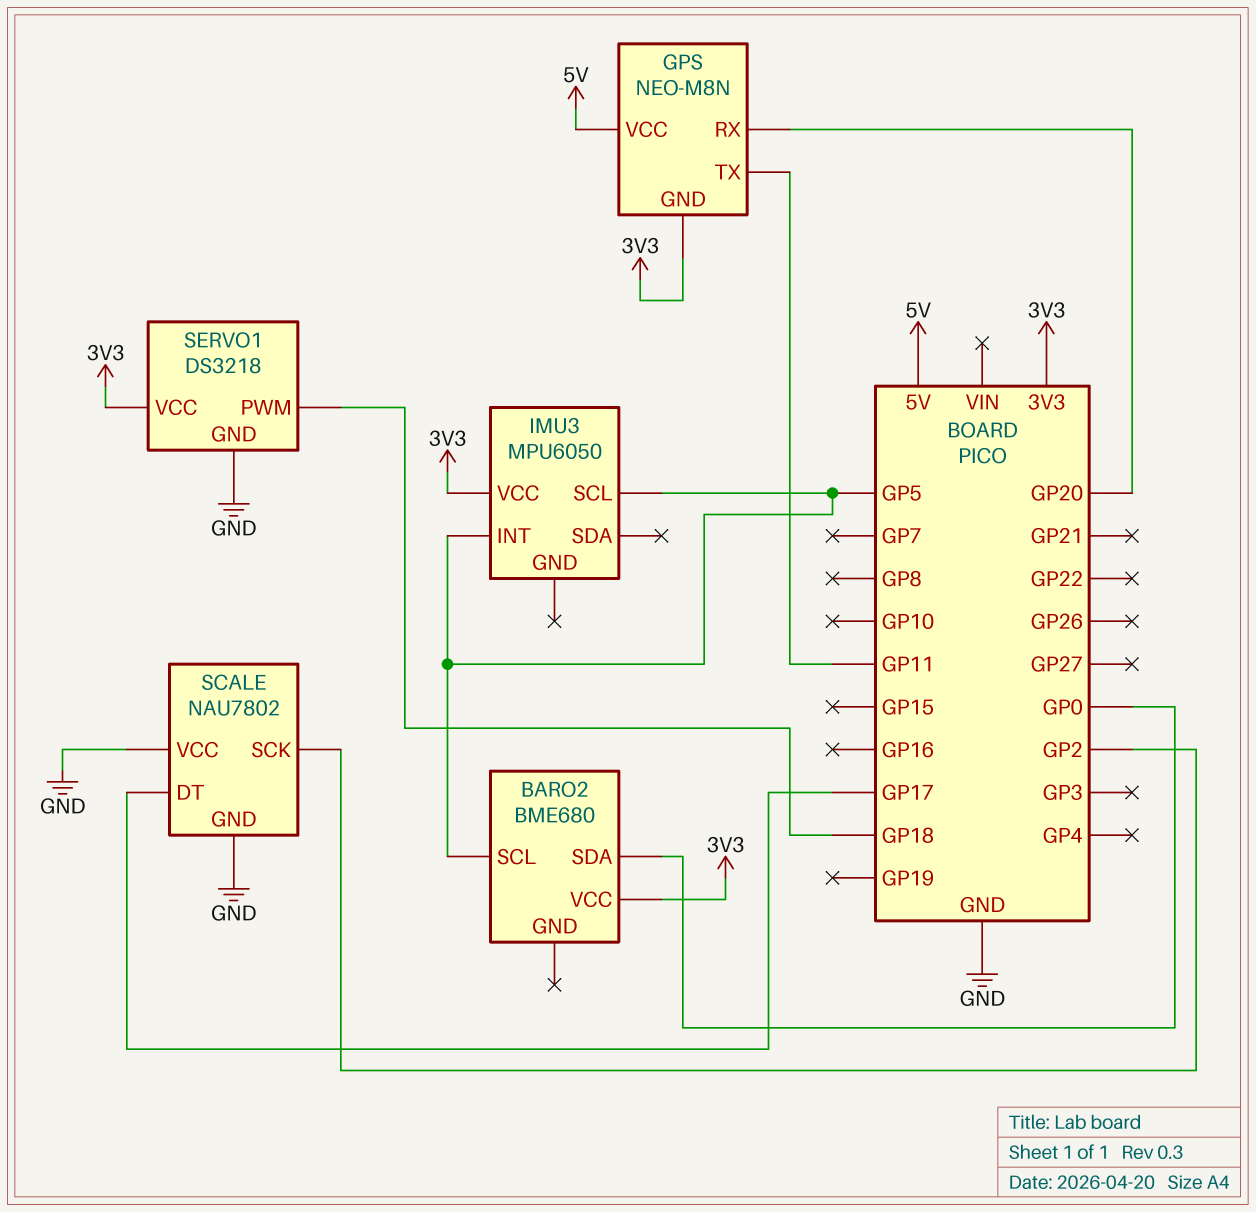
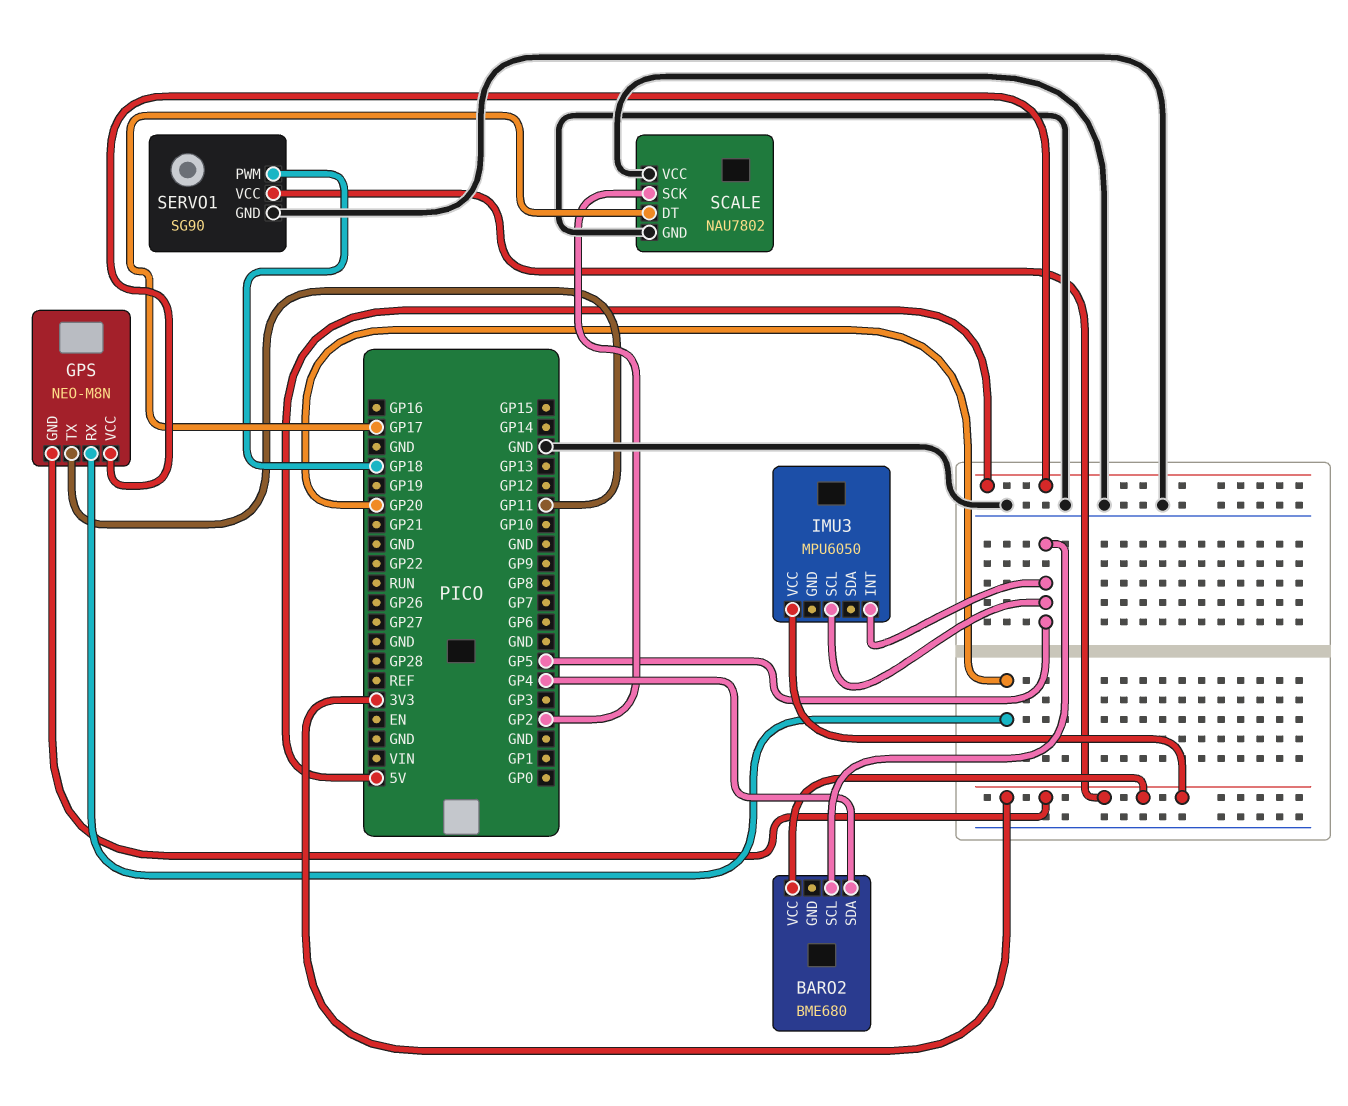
BARO2 pin SDA: GP0 -> GP4
SERVO1: DS3218 -> SG90

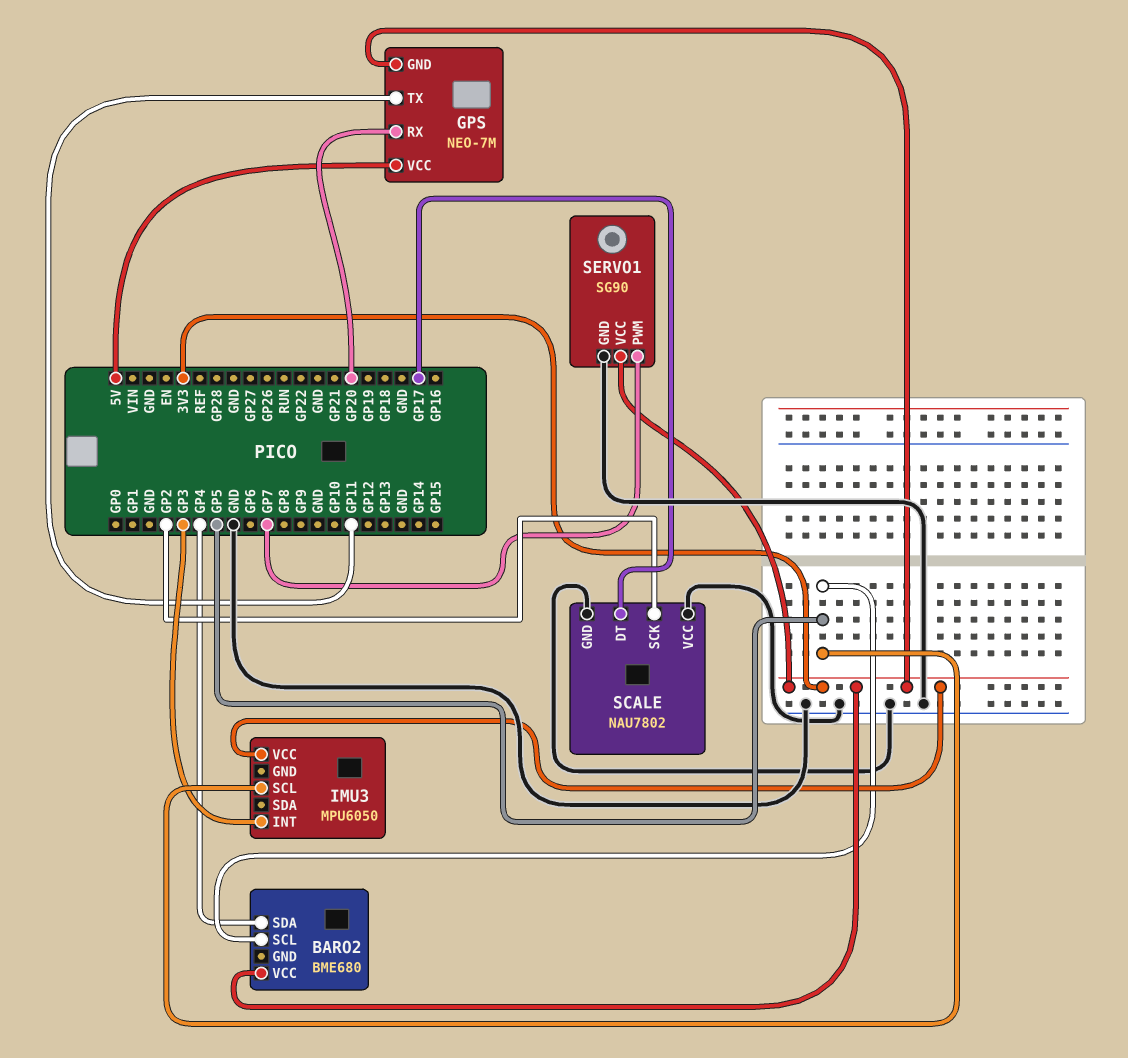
GPS: NEO-M8N -> NEO-7M
IMU3 pin INT: GP5 -> GP3
SERVO1 pin PWM: GP18 -> GP7

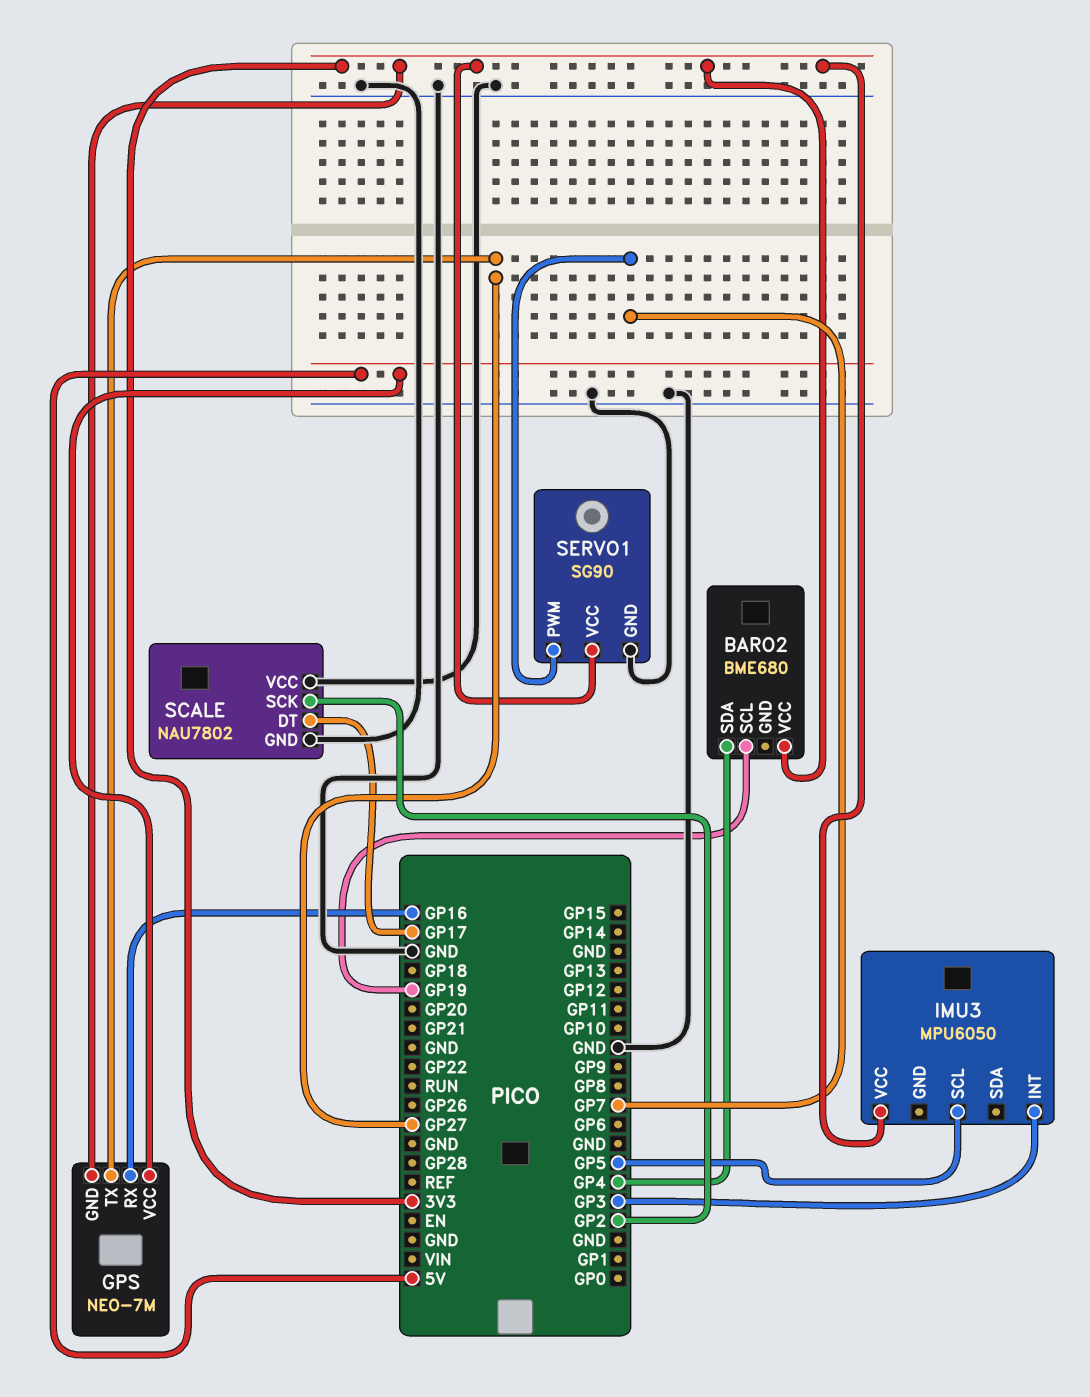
BARO2 pin SCL: GP5 -> GP19
GPS pin RX: GP20 -> GP16
GPS pin TX: GP11 -> GP27

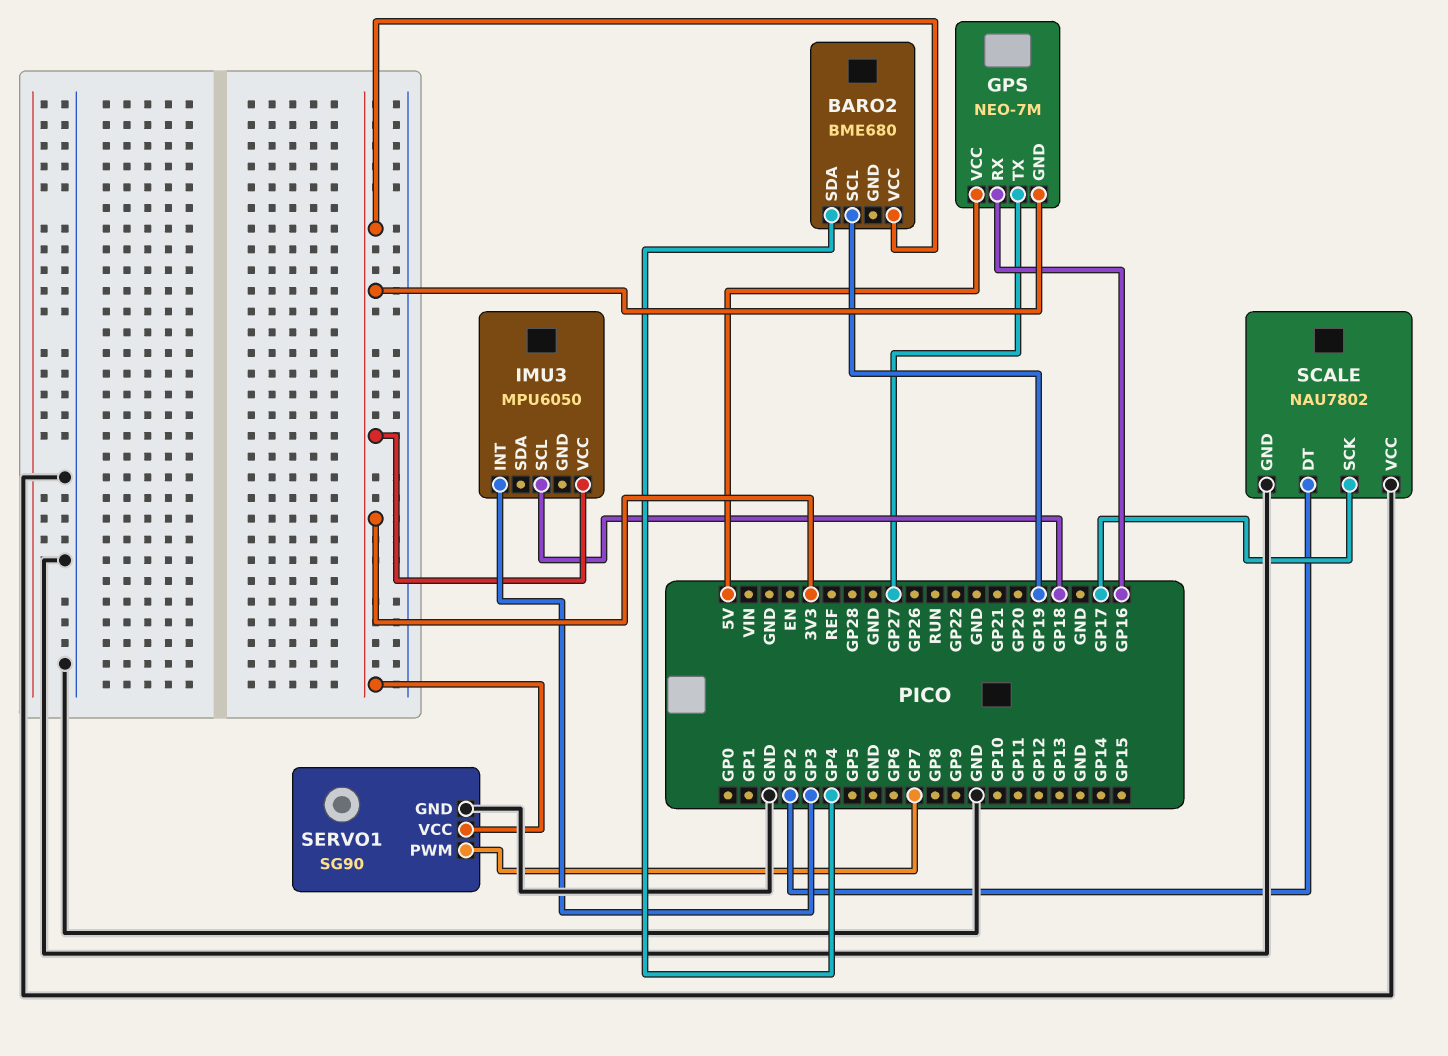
IMU3 pin SCL: GP5 -> GP18
SCALE pin DT: GP17 -> GP2
SCALE pin SCK: GP2 -> GP17

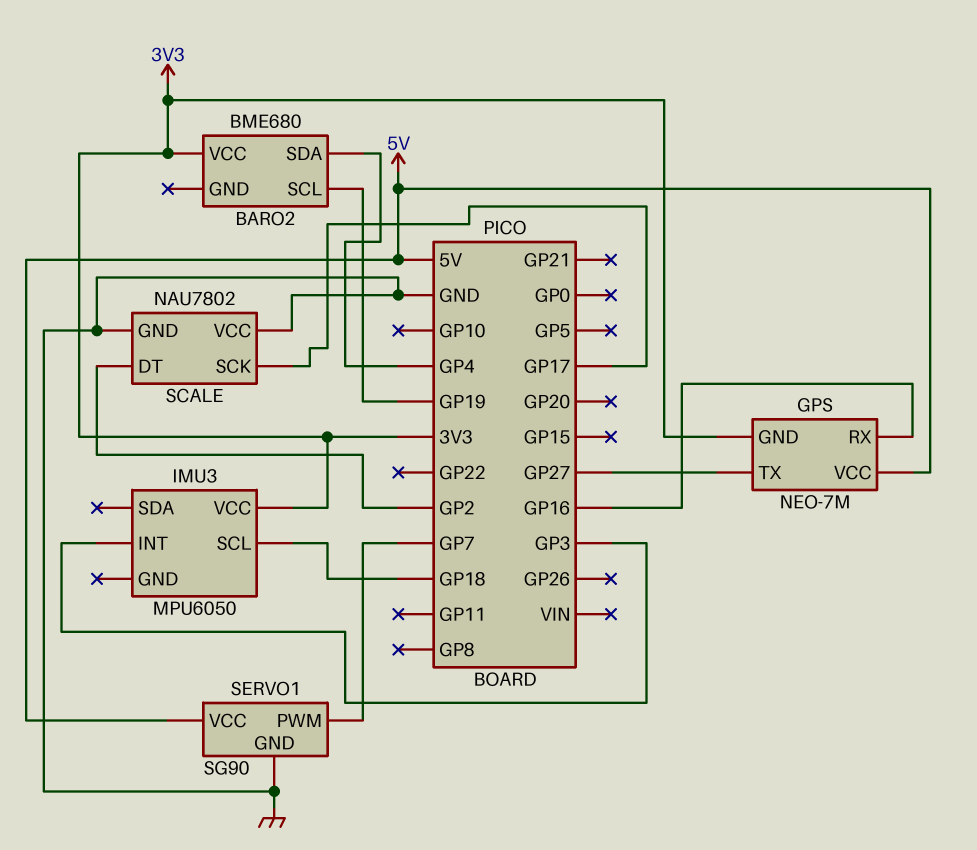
SERVO1 pin VCC: 3V3 -> 5V

